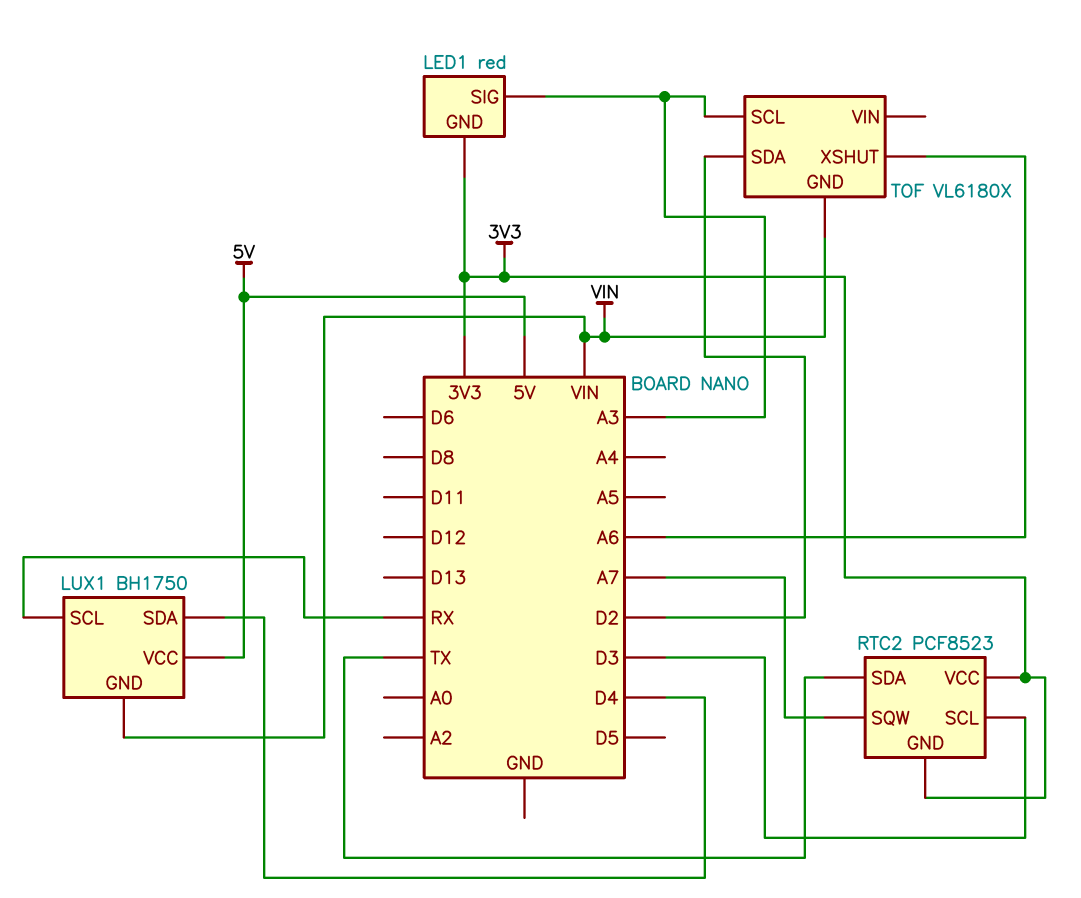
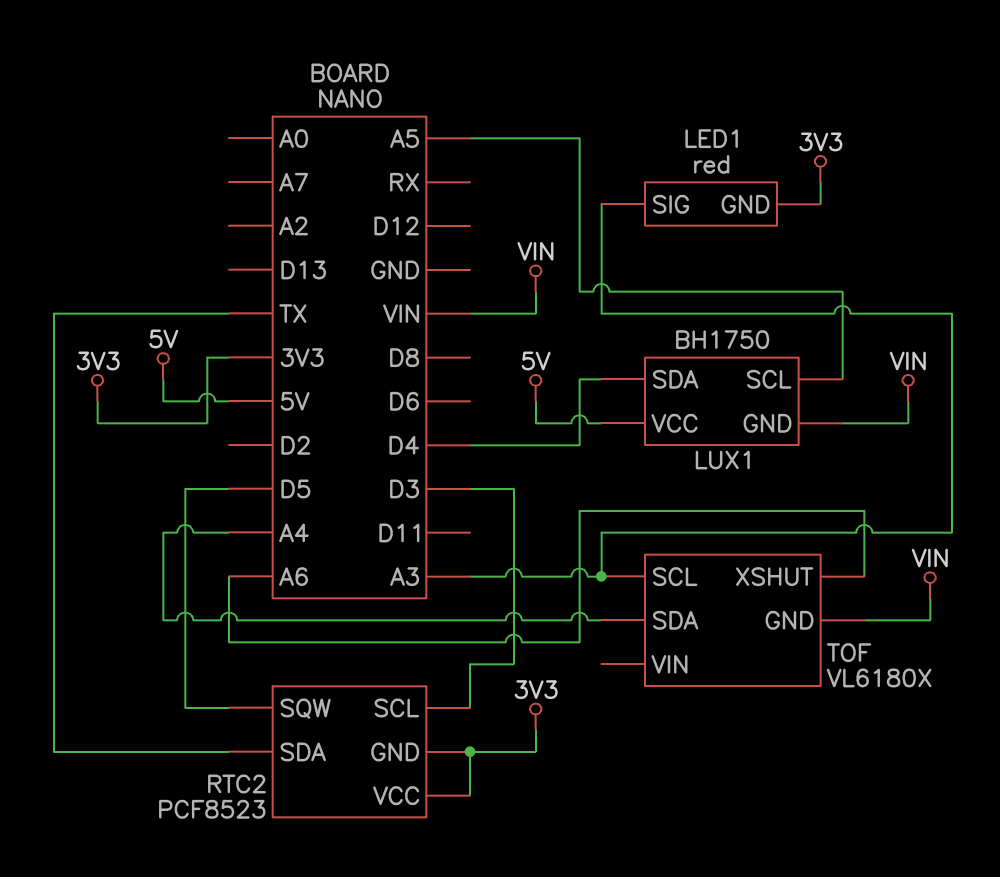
LUX1 pin SCL: RX -> A5
RTC2 pin SQW: A7 -> D5
TOF pin SDA: D2 -> A4

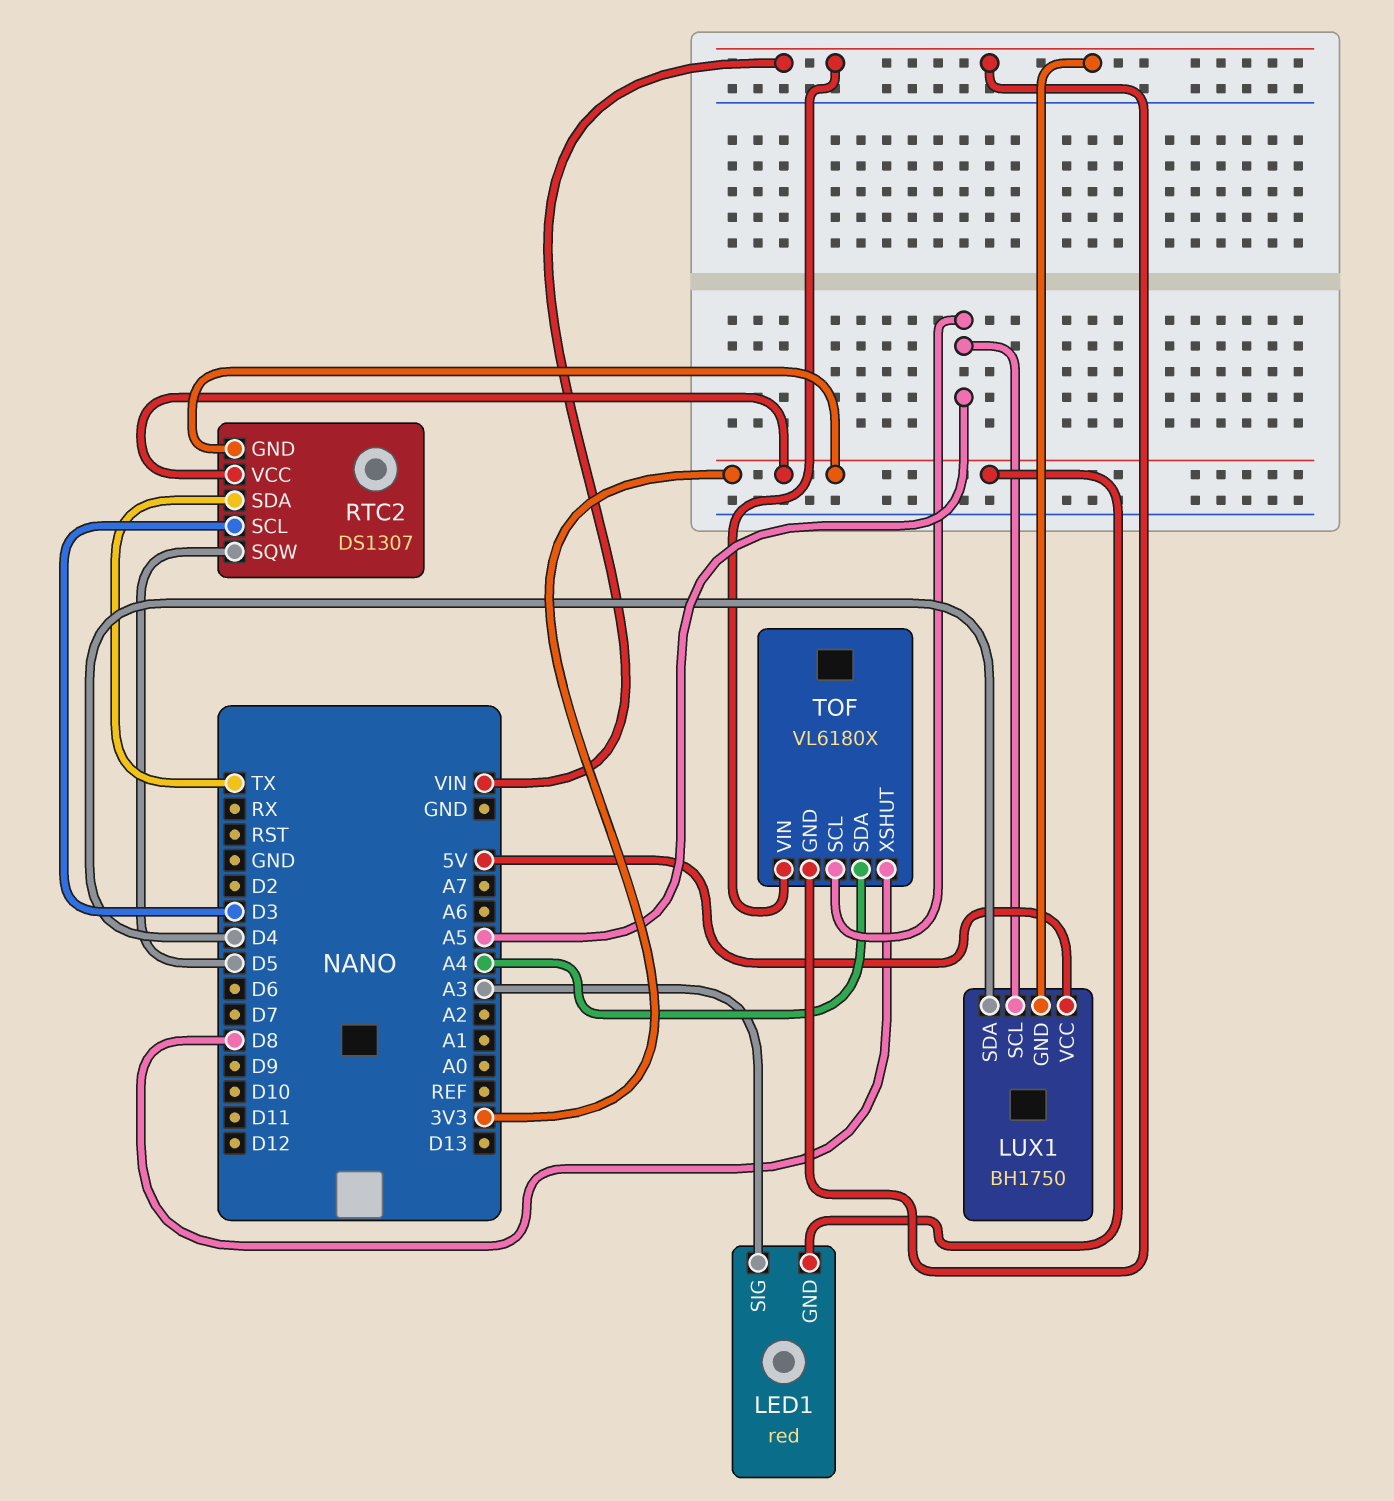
RTC2: PCF8523 -> DS1307
TOF pin SCL: A3 -> A5
TOF pin VIN: none -> VIN
TOF pin XSHUT: A6 -> D8

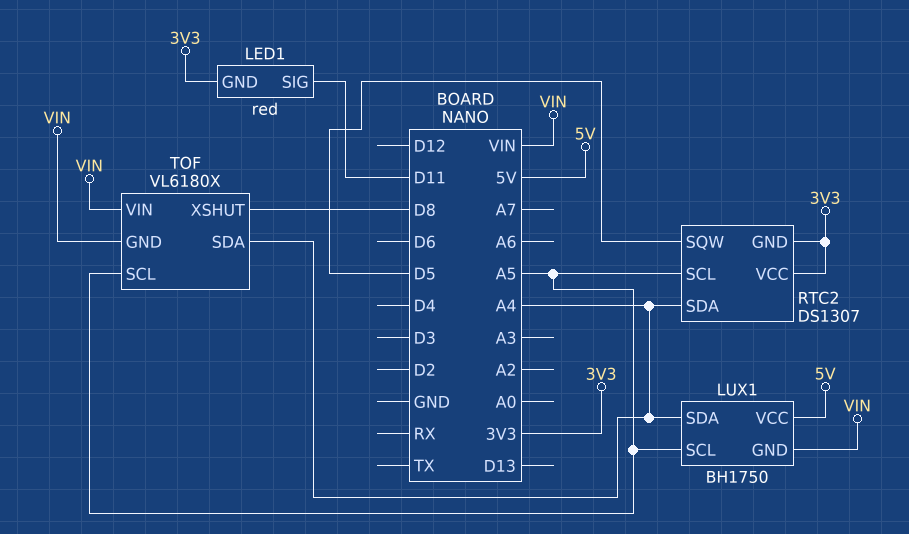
LED1 pin SIG: A3 -> D11
LUX1 pin SDA: D4 -> A4
RTC2 pin SCL: D3 -> A5
RTC2 pin SDA: TX -> A4

